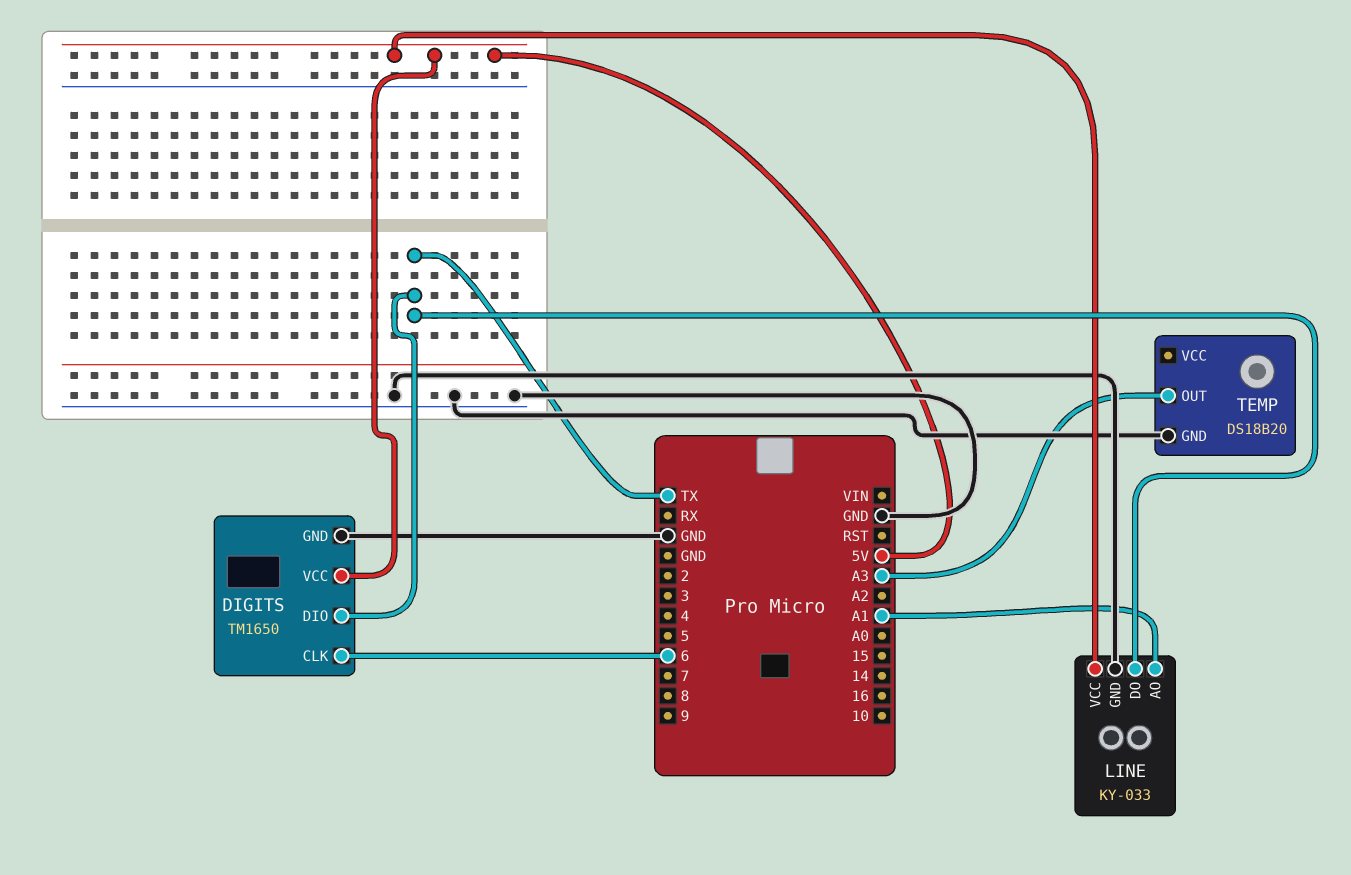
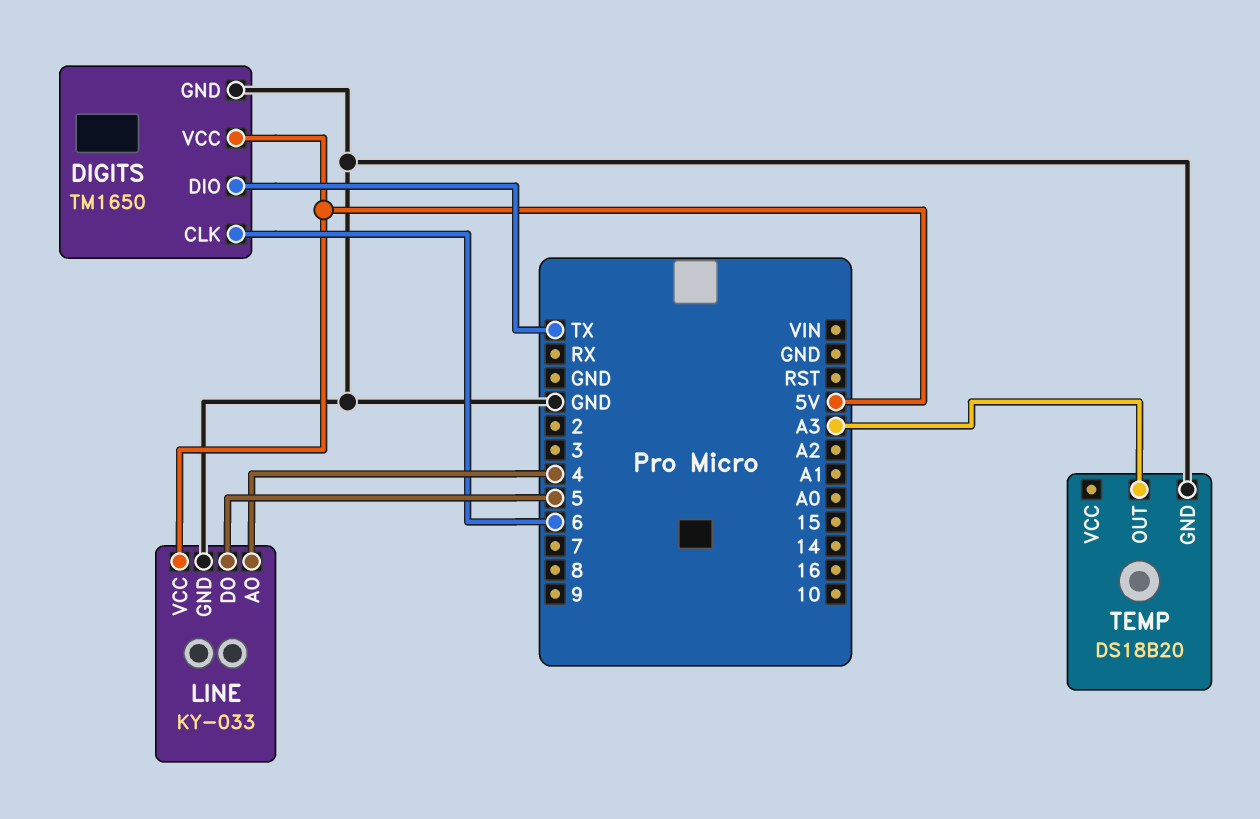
LINE pin AO: A1 -> 4
LINE pin DO: TX -> 5

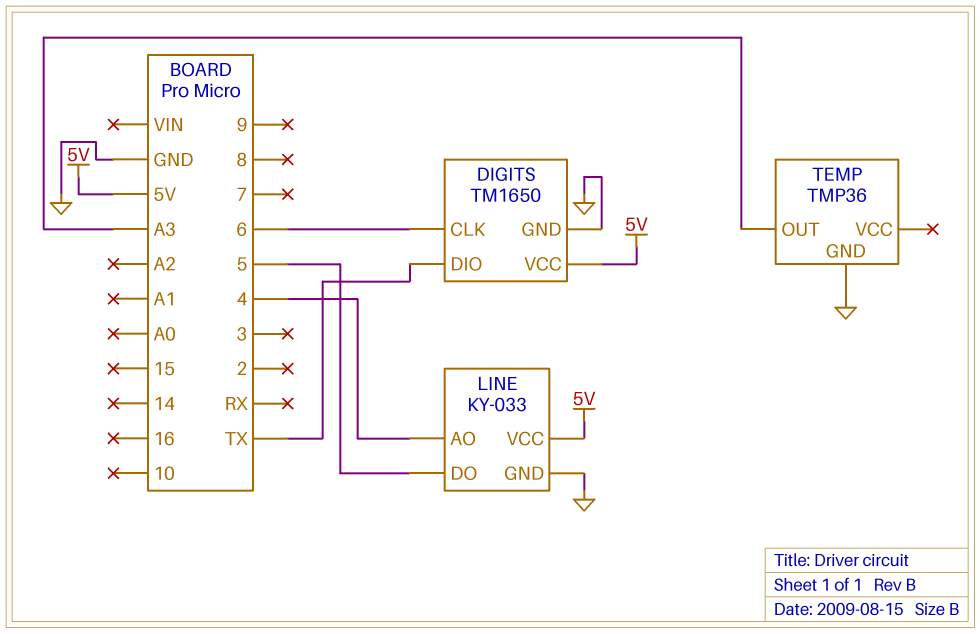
TEMP: DS18B20 -> TMP36

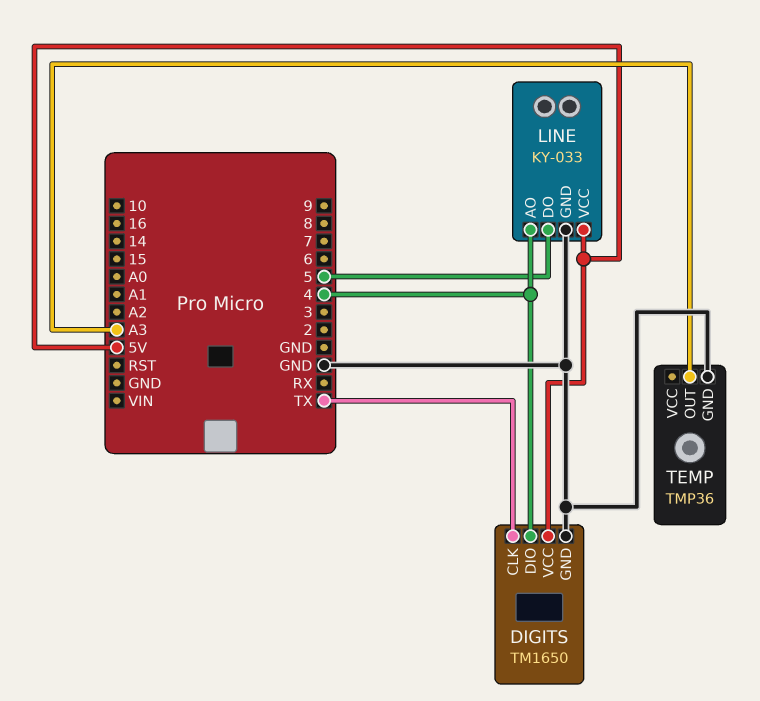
DIGITS pin CLK: 6 -> TX
DIGITS pin DIO: TX -> 4

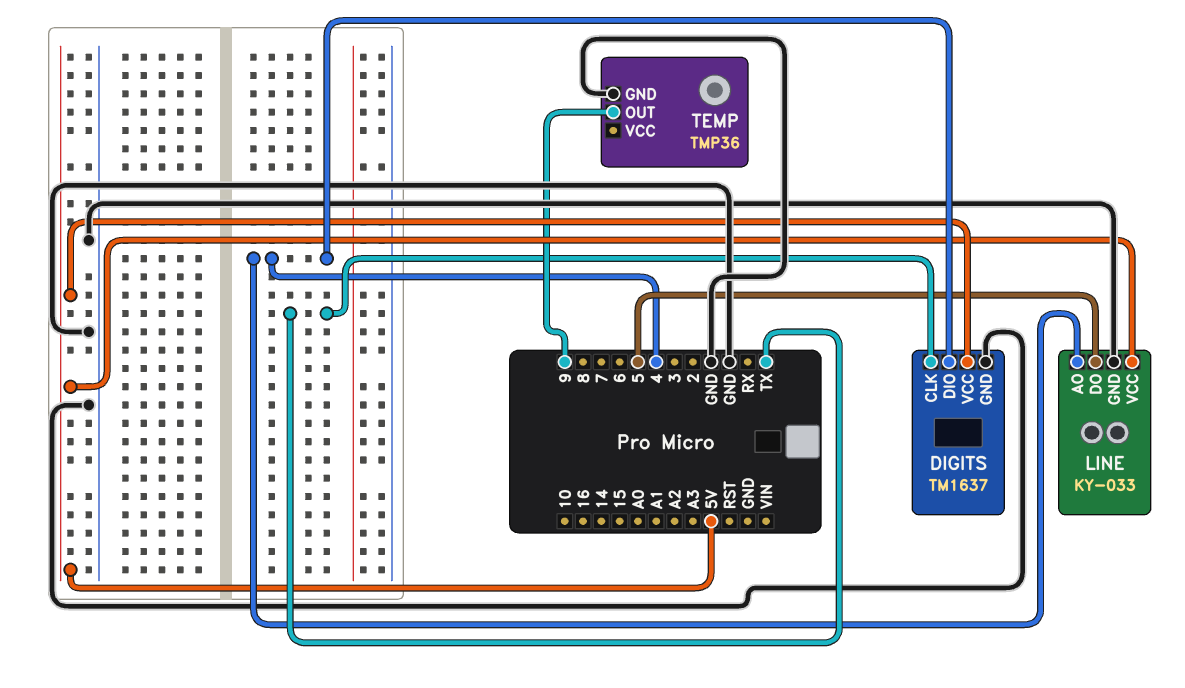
DIGITS: TM1650 -> TM1637
TEMP pin OUT: A3 -> 9

